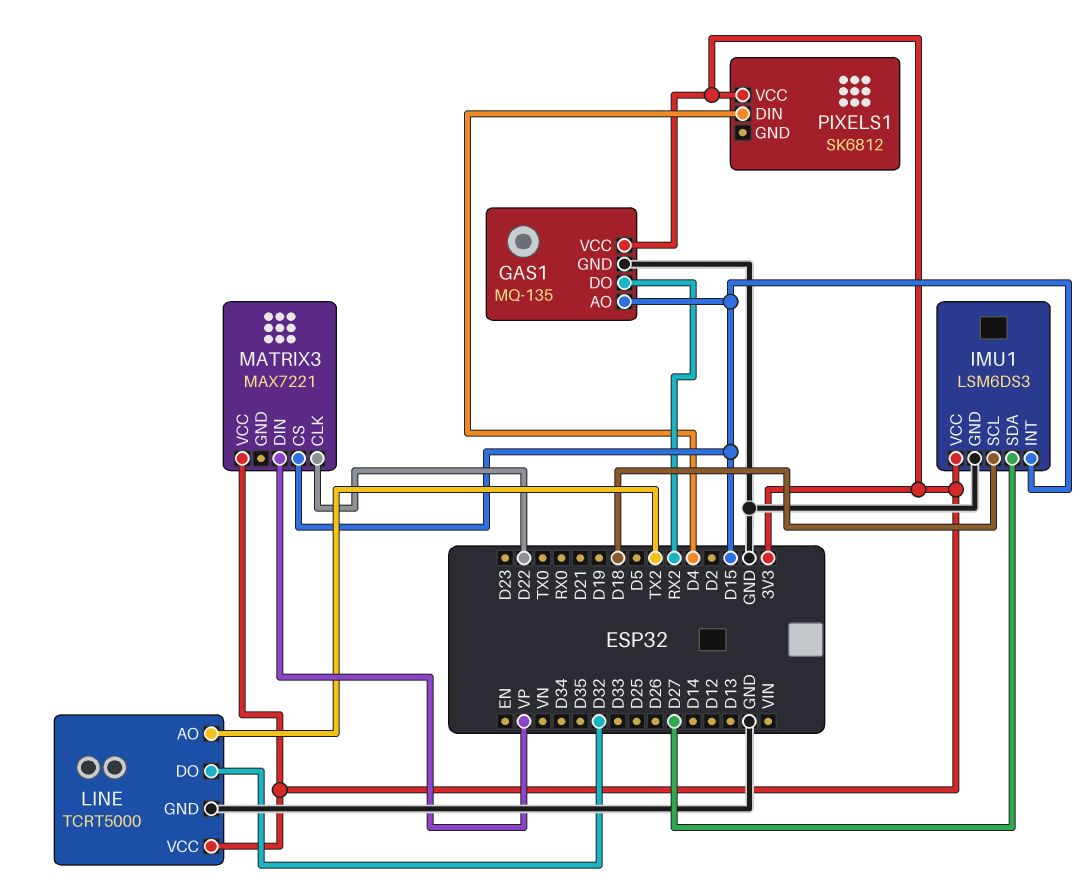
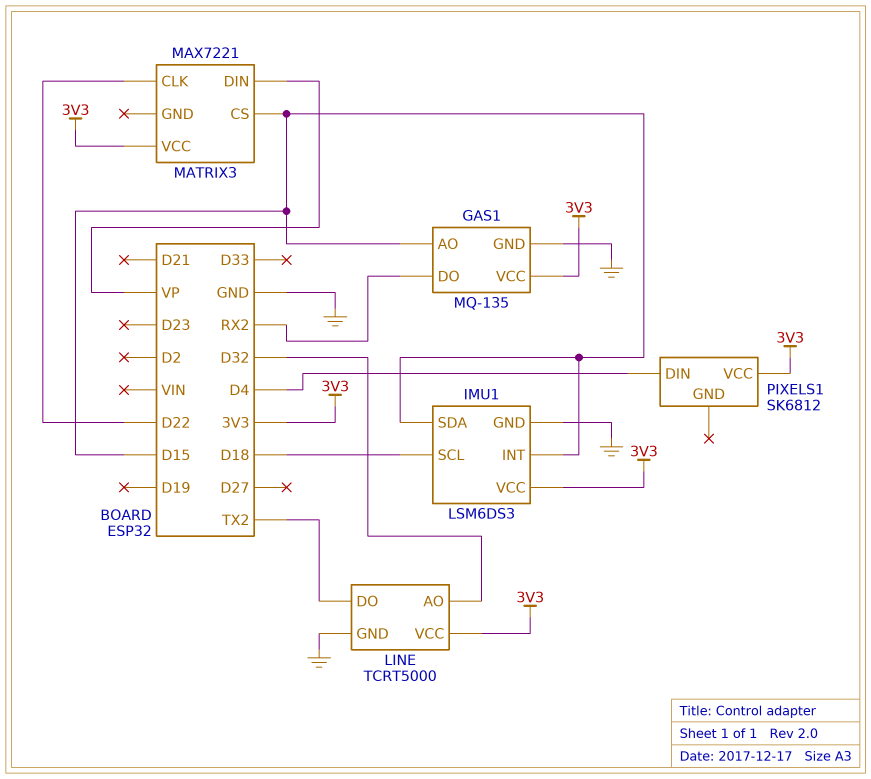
IMU1 pin SDA: D27 -> D15
LINE pin AO: TX2 -> D32
LINE pin DO: D32 -> TX2

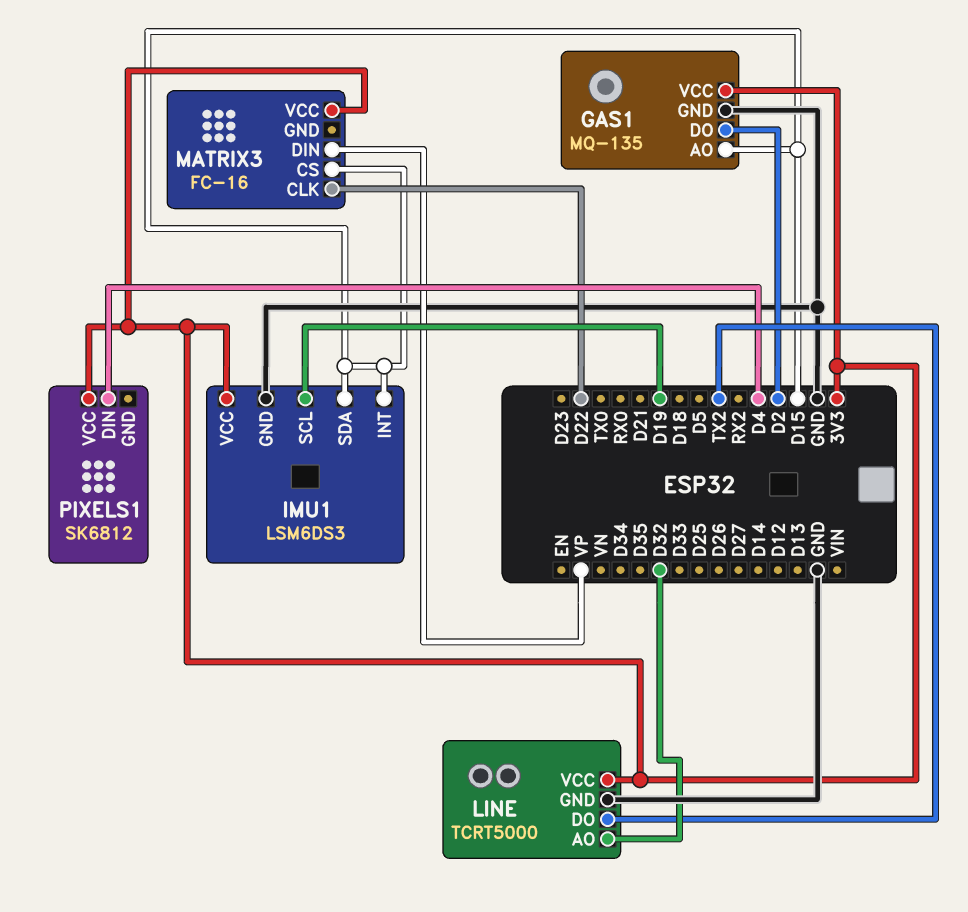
GAS1 pin DO: RX2 -> D2
IMU1 pin SCL: D18 -> D19
MATRIX3: MAX7221 -> FC-16

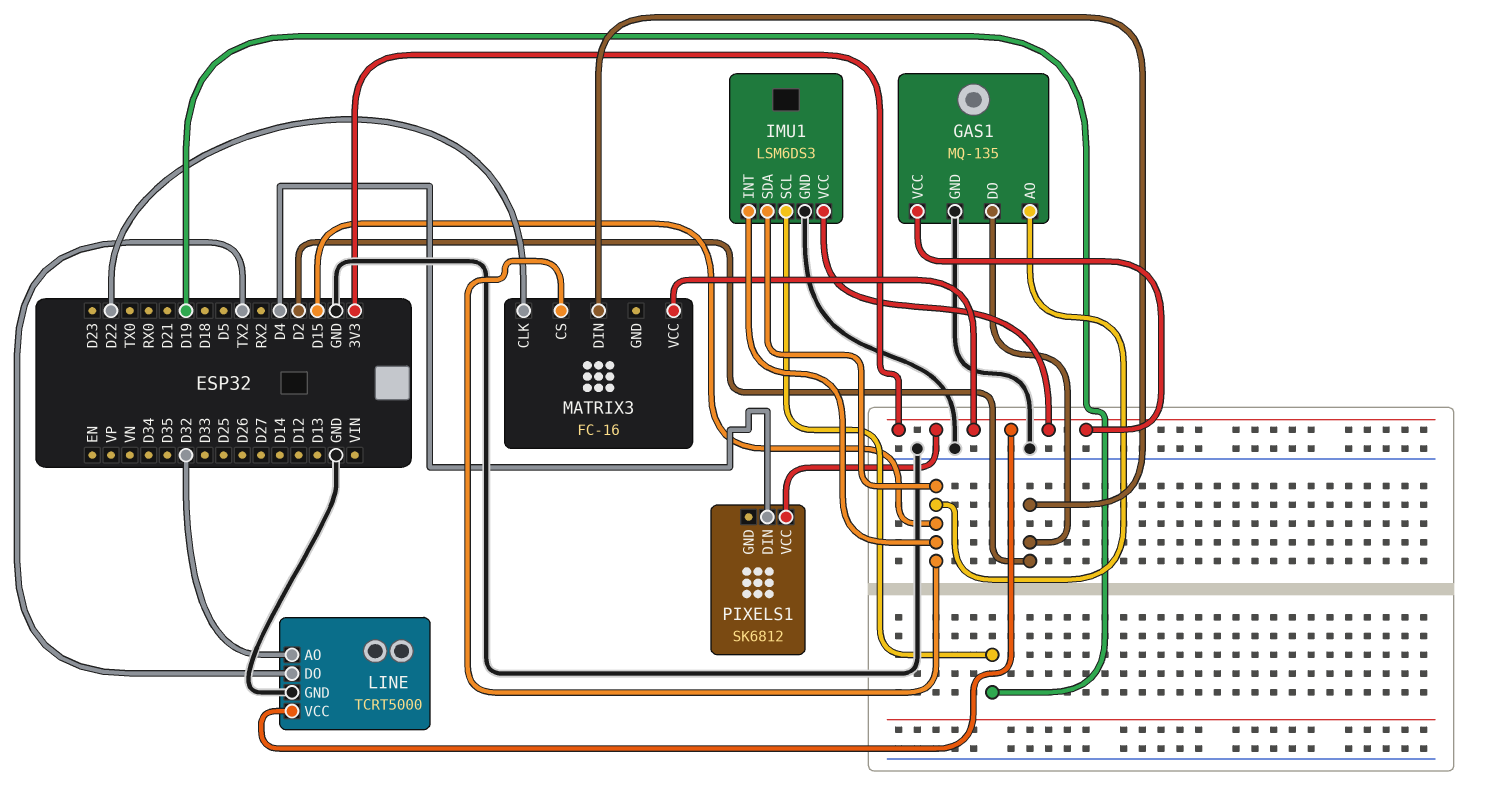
MATRIX3 pin DIN: VP -> D2

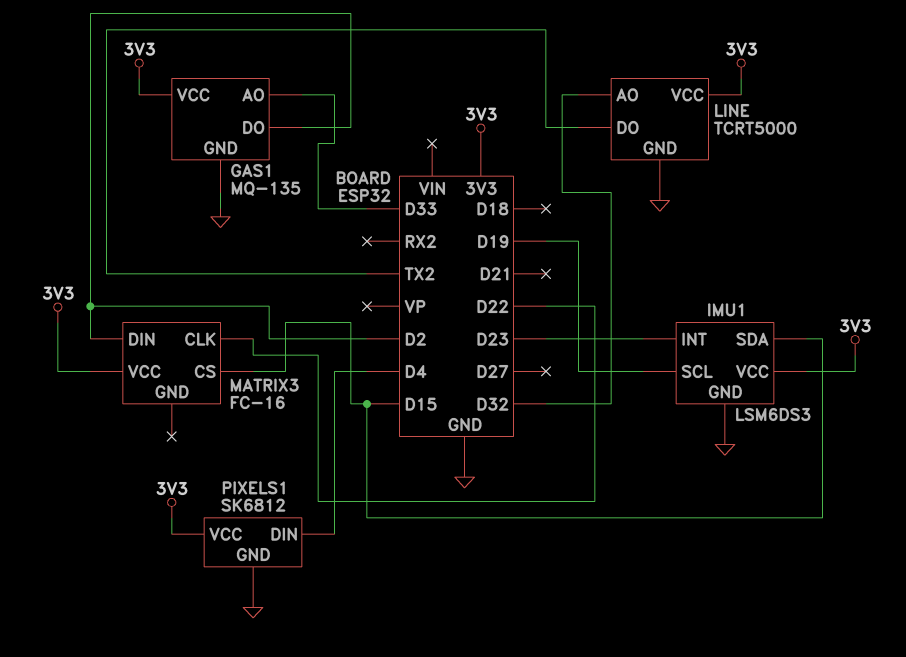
GAS1 pin AO: D15 -> D33
IMU1 pin INT: D15 -> D23
PIXELS1 pin GND: none -> GND

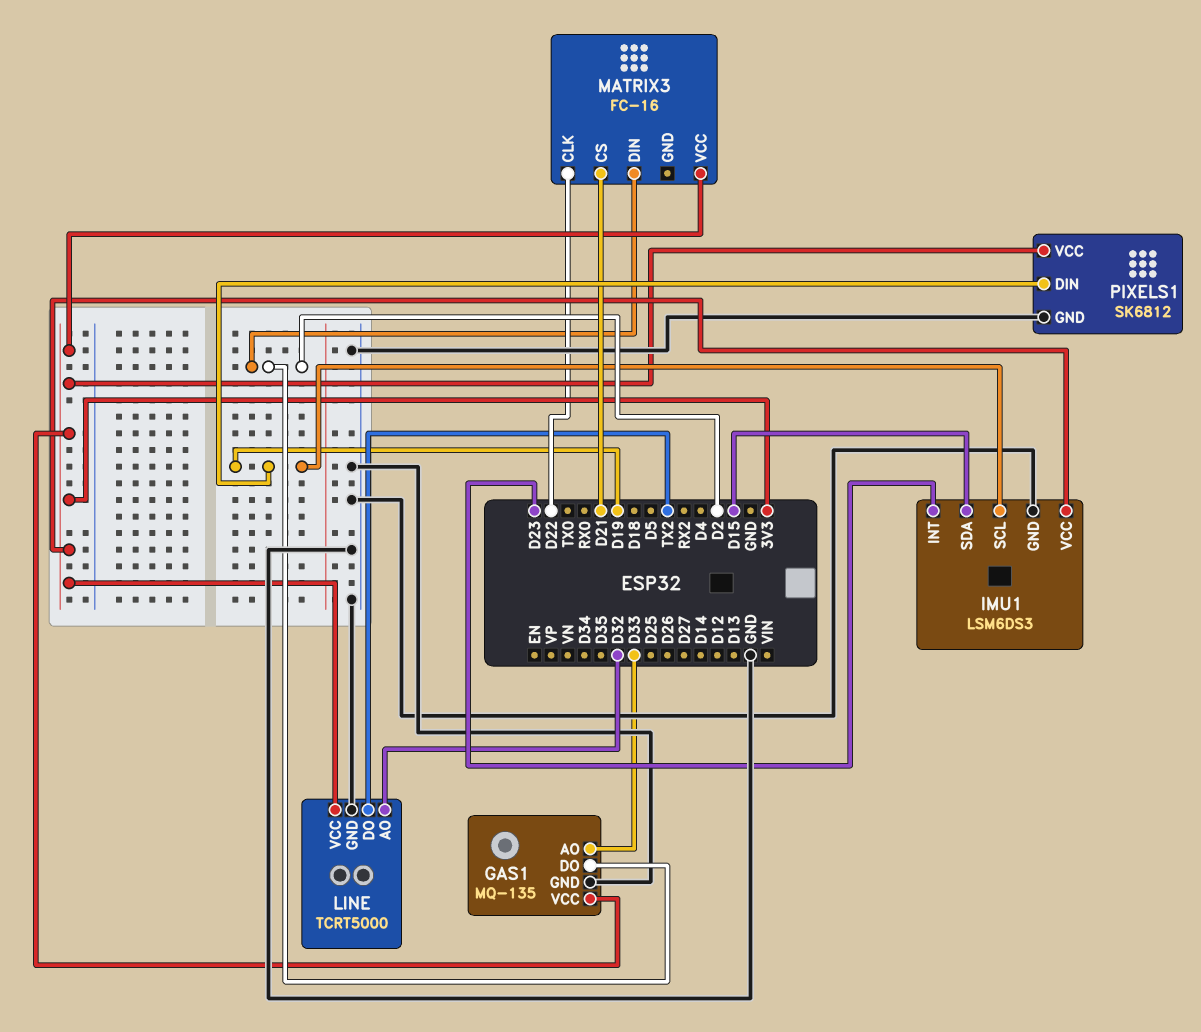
MATRIX3 pin CS: D15 -> D21
PIXELS1 pin DIN: D4 -> D19

